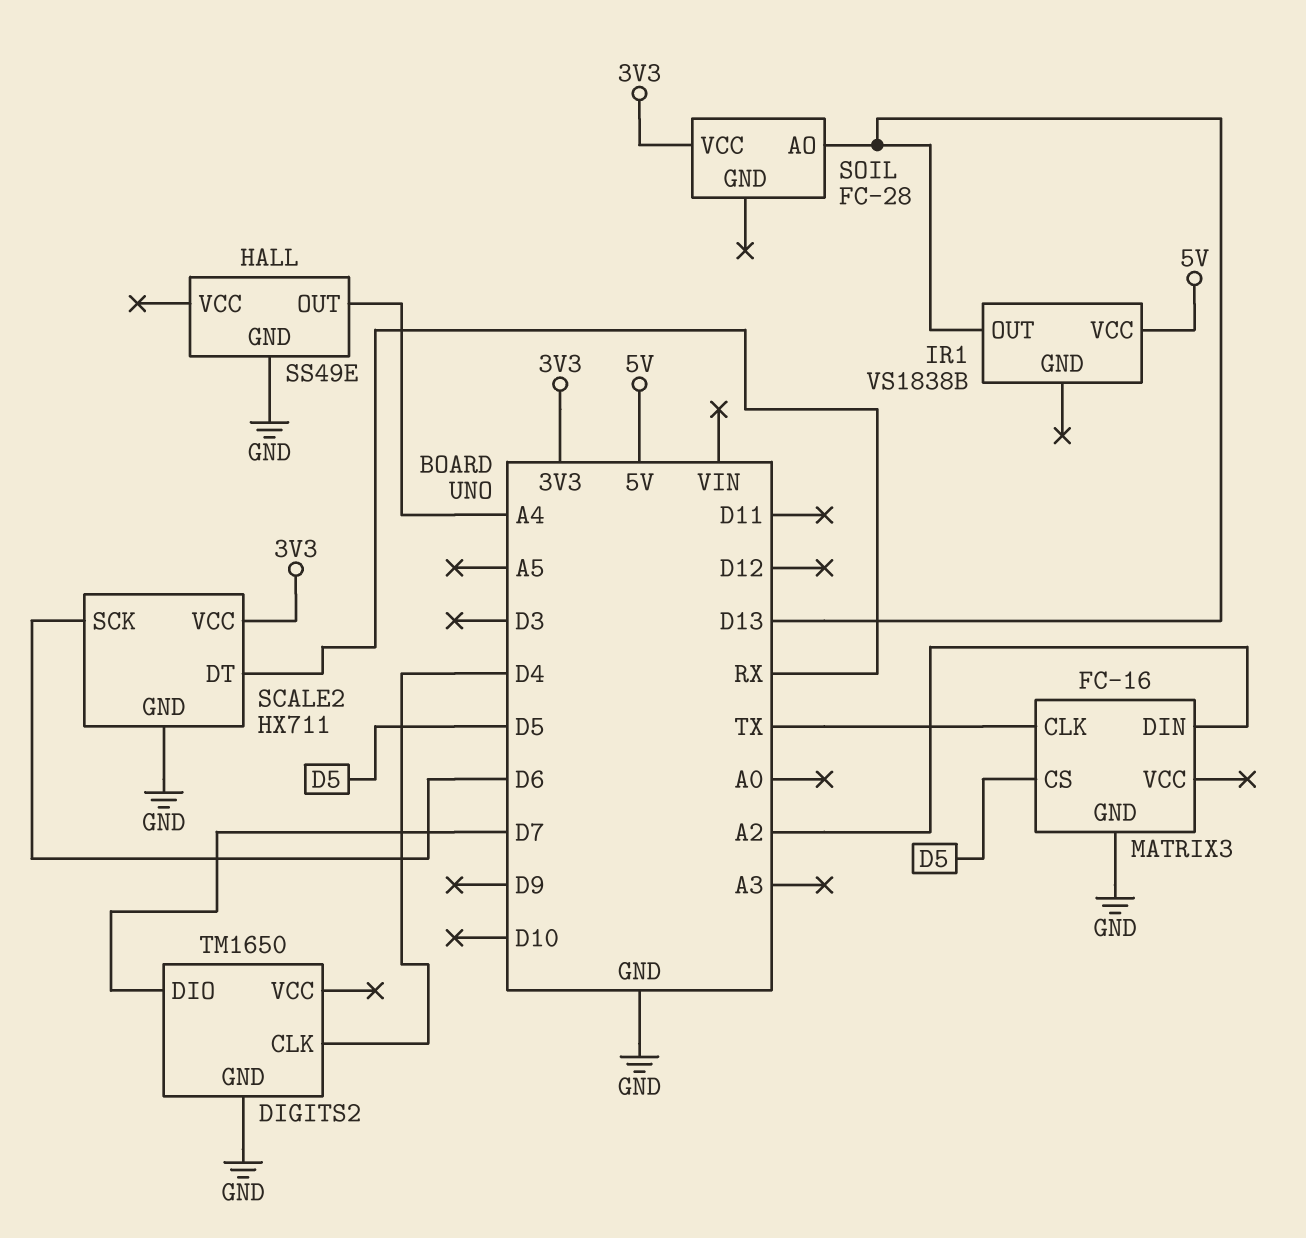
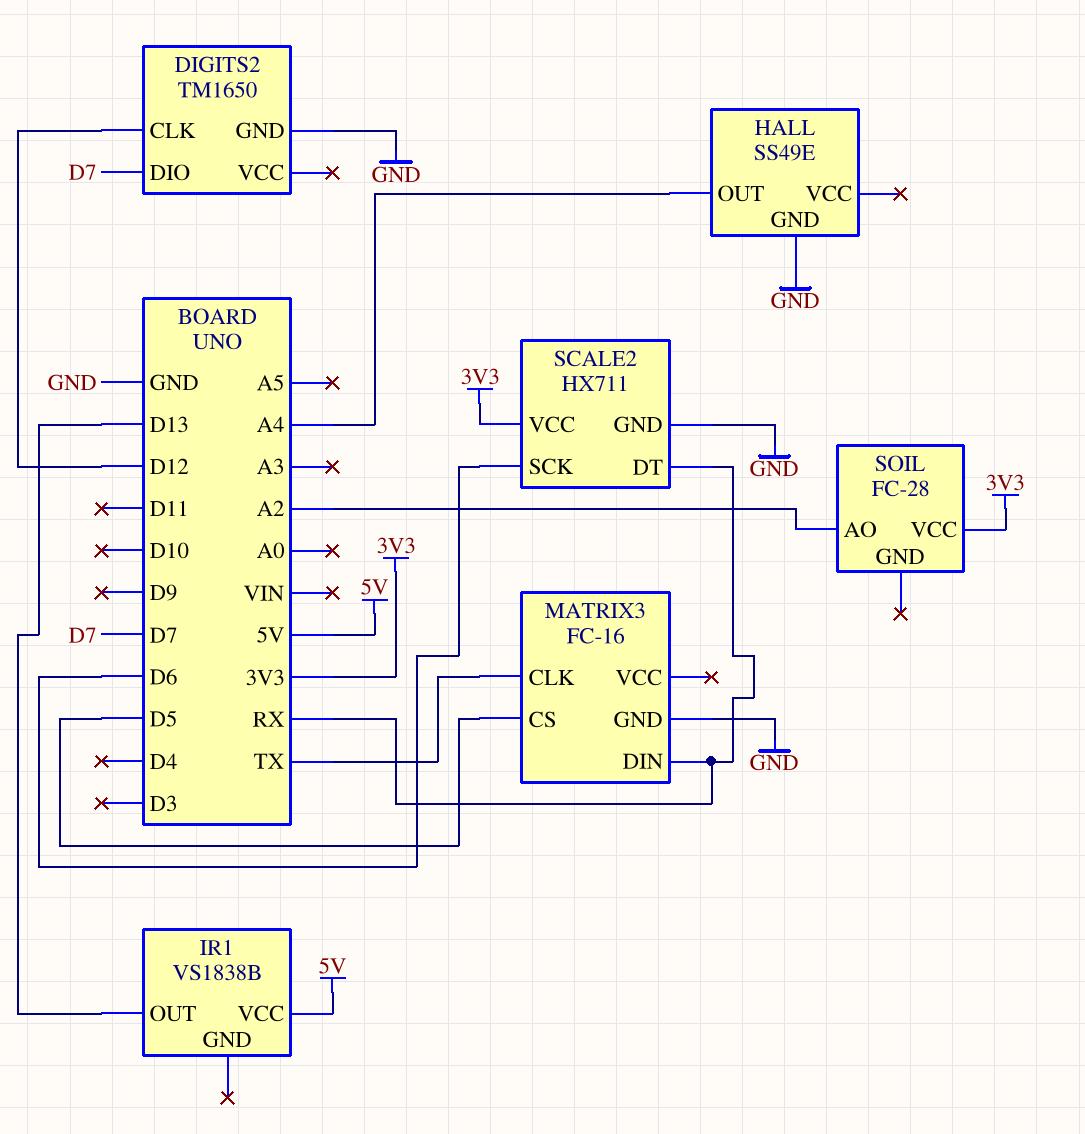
DIGITS2 pin CLK: D4 -> D12
MATRIX3 pin DIN: A2 -> RX
SOIL pin AO: D13 -> A2

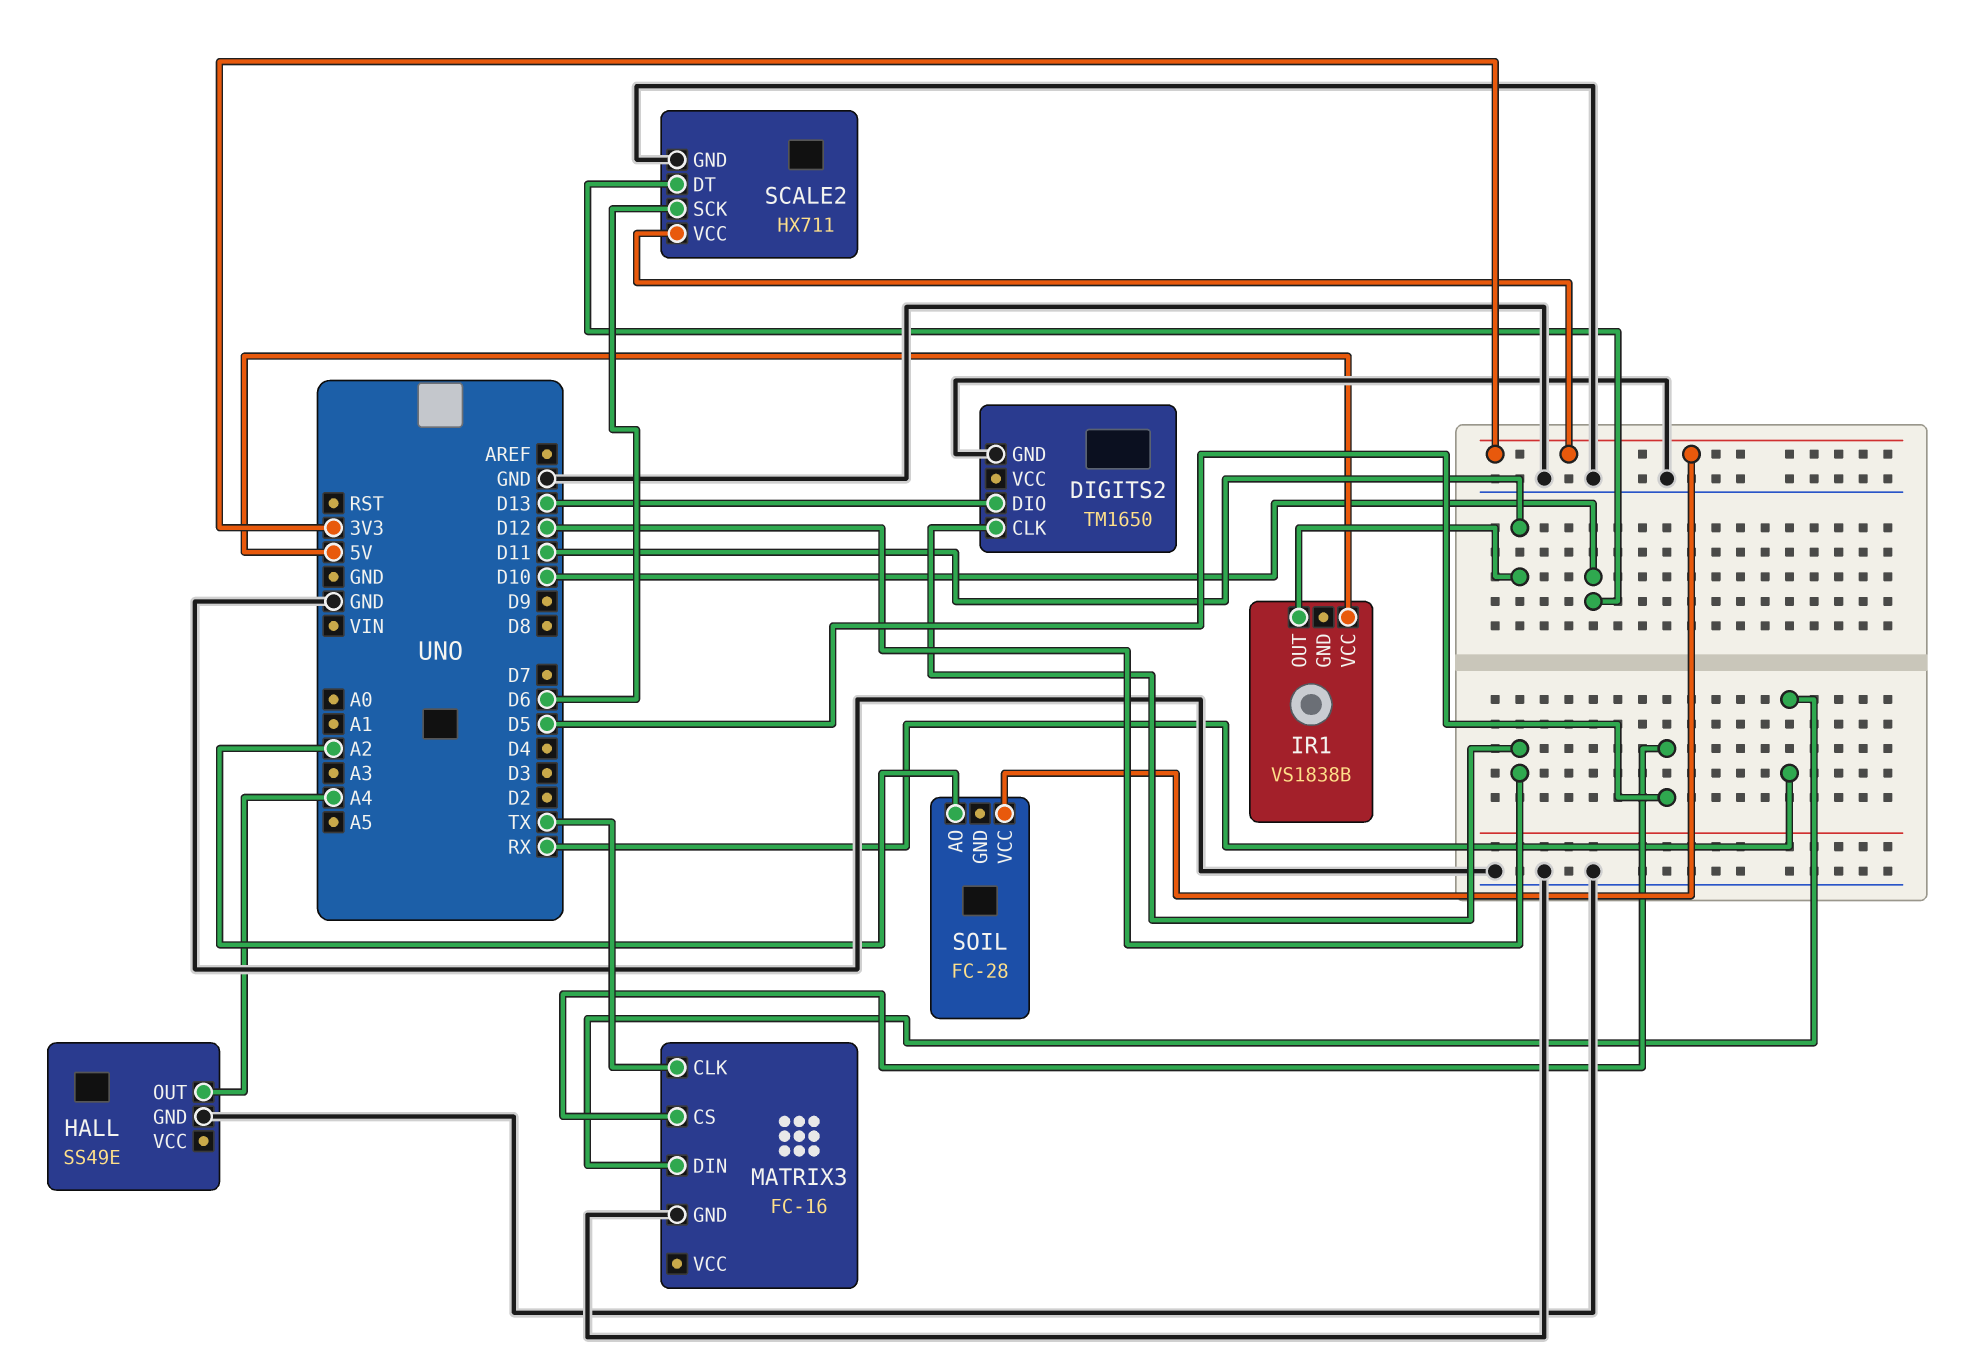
DIGITS2 pin DIO: D7 -> D13
IR1 pin OUT: D13 -> D11
SCALE2 pin DT: RX -> D10

